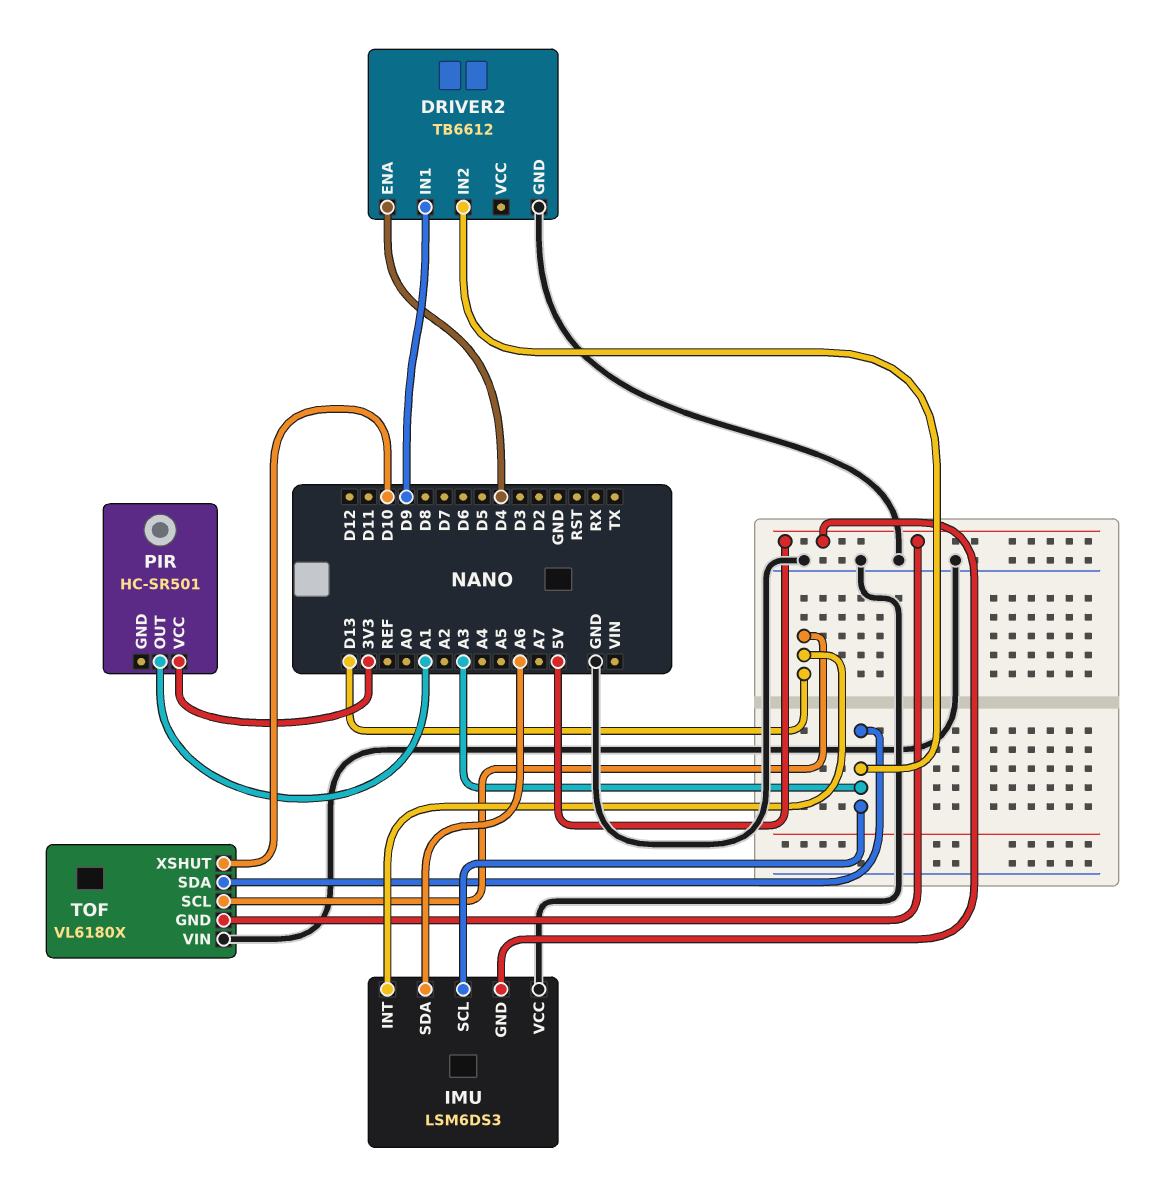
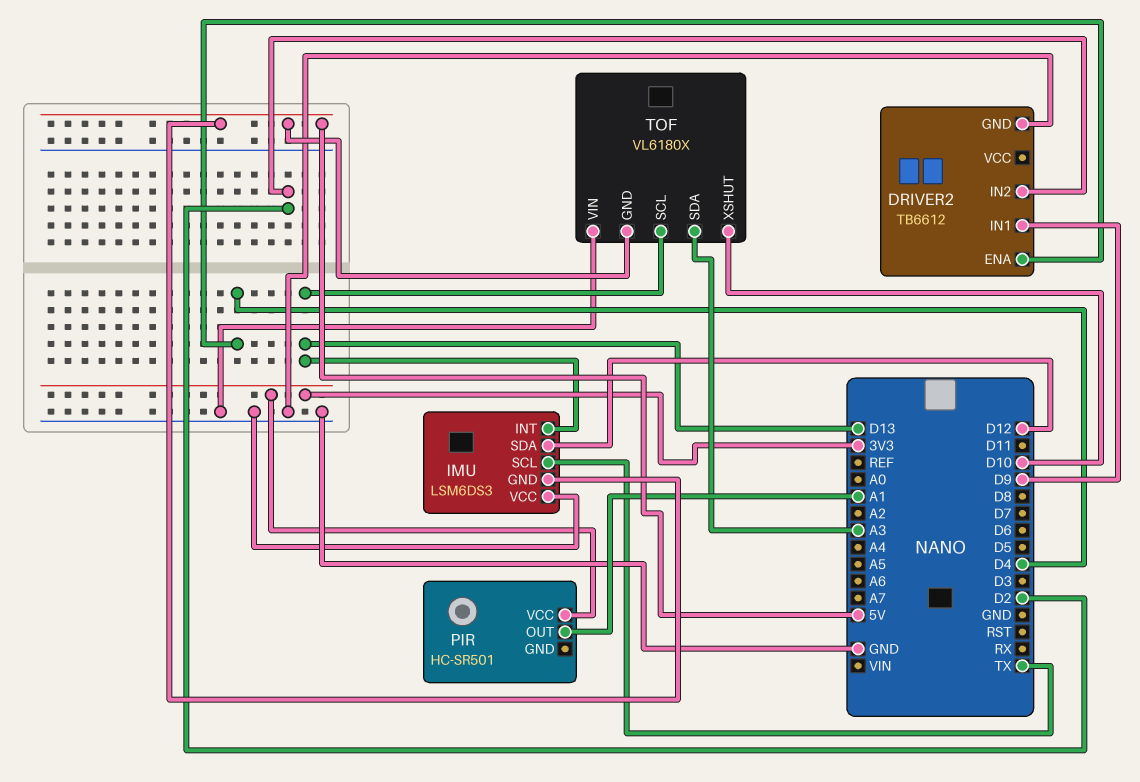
DRIVER2 pin IN2: A3 -> D2
IMU pin SCL: A3 -> TX
IMU pin SDA: A6 -> D12

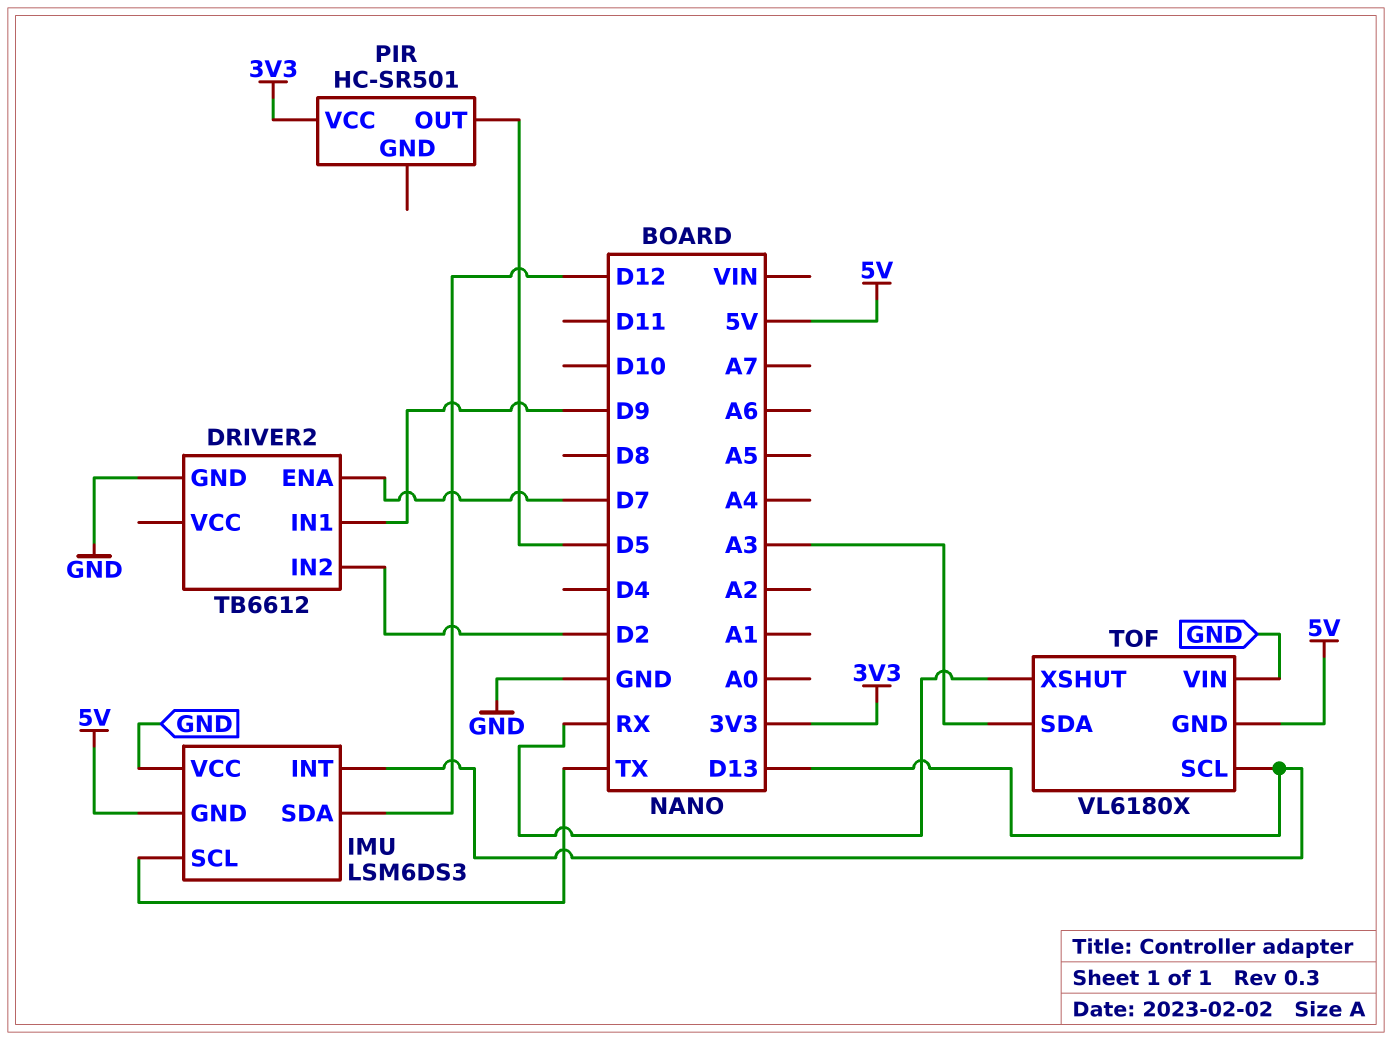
DRIVER2 pin ENA: D4 -> D7
PIR pin OUT: A1 -> D5
TOF pin XSHUT: D10 -> RX

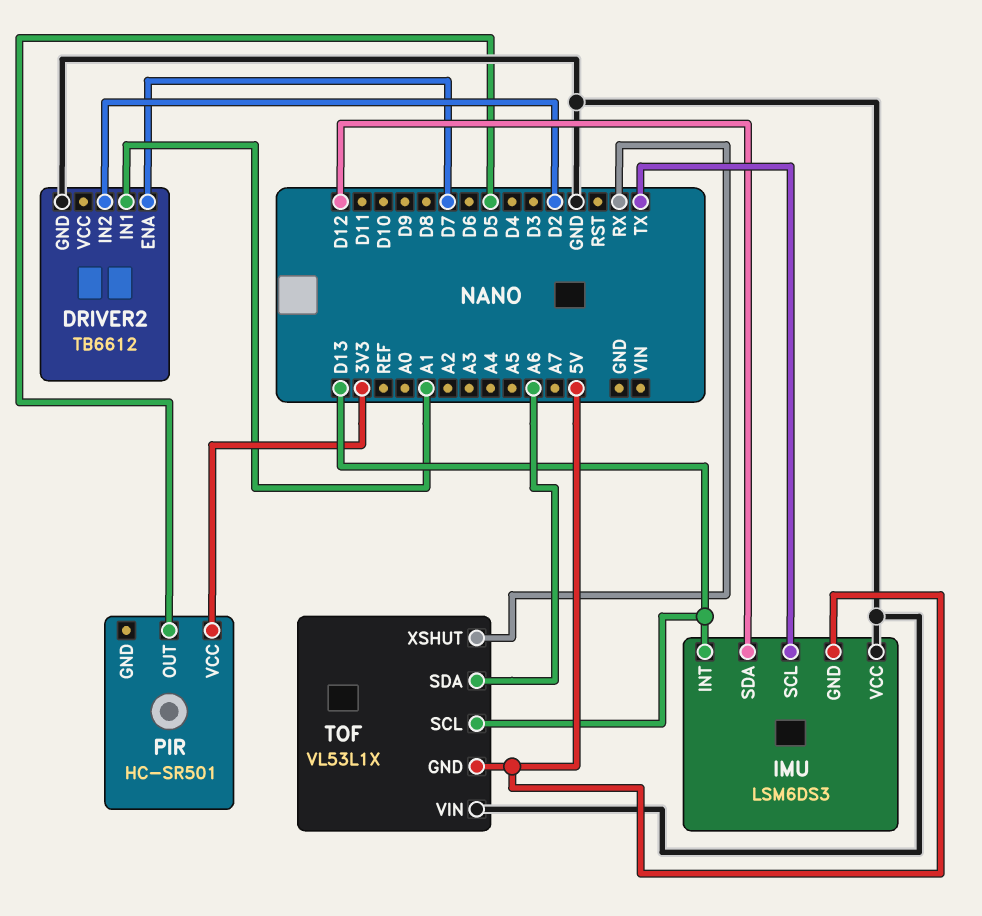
DRIVER2 pin IN1: D9 -> A1
TOF: VL6180X -> VL53L1X
TOF pin SDA: A3 -> A6

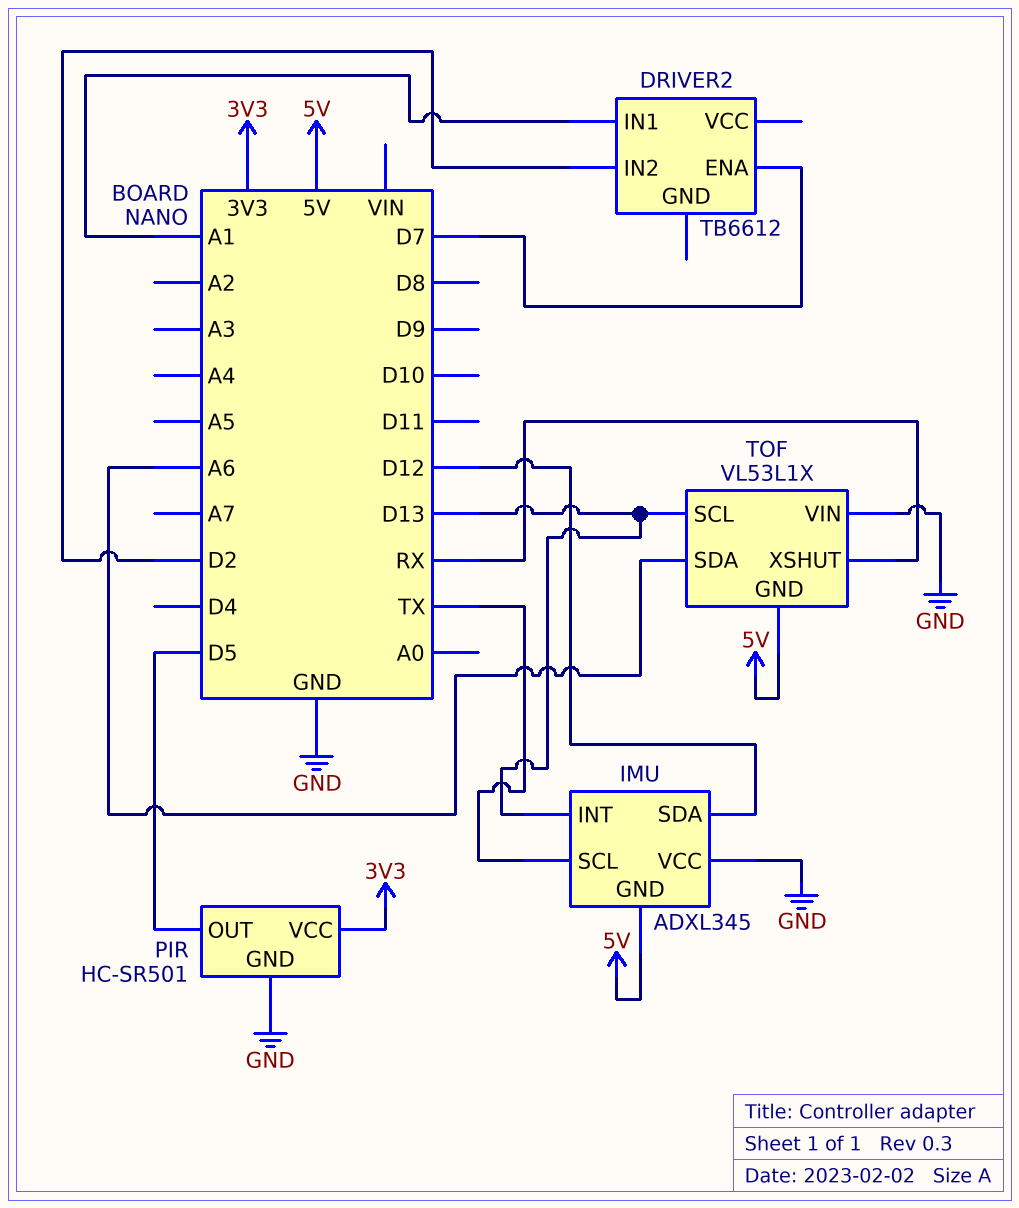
DRIVER2 pin GND: GND -> none
IMU: LSM6DS3 -> ADXL345
PIR pin GND: none -> GND

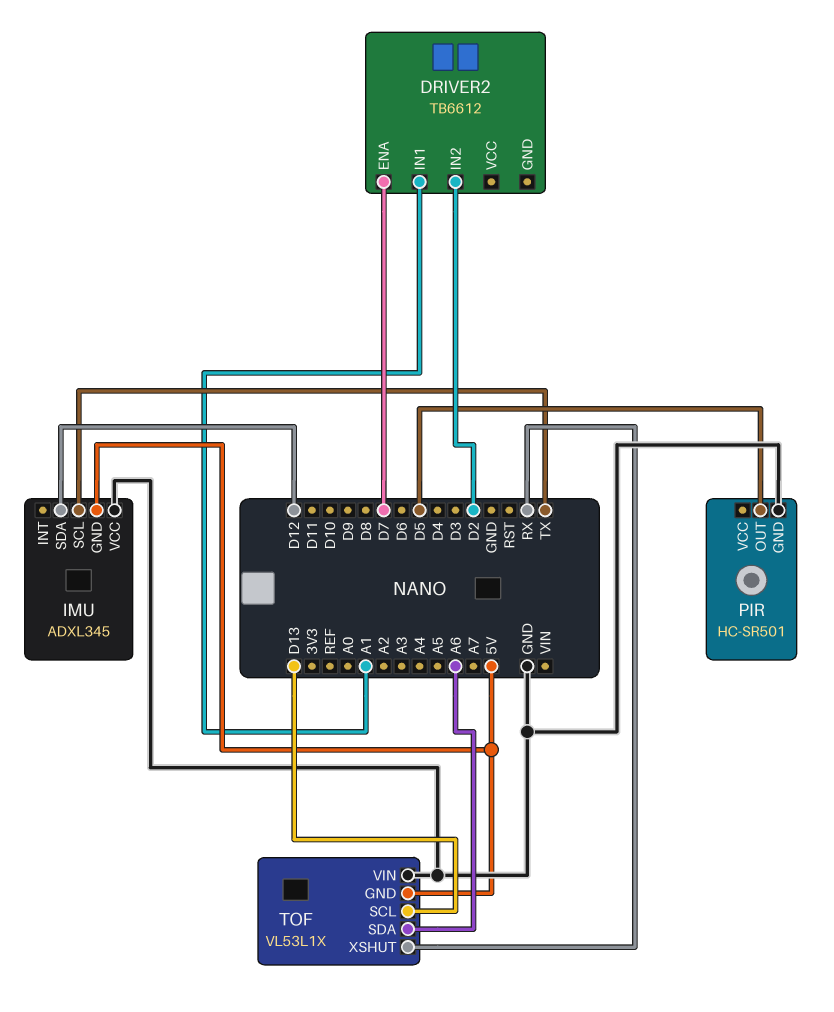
IMU pin INT: D13 -> none
PIR pin VCC: 3V3 -> none

